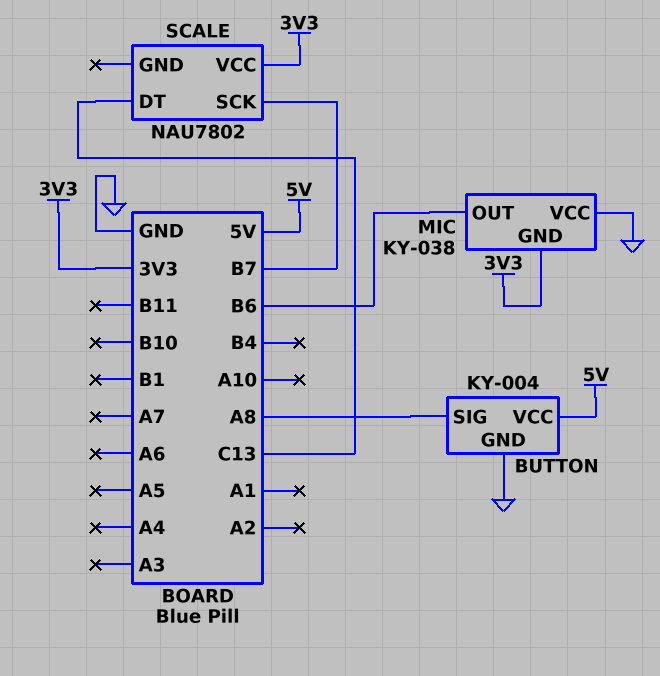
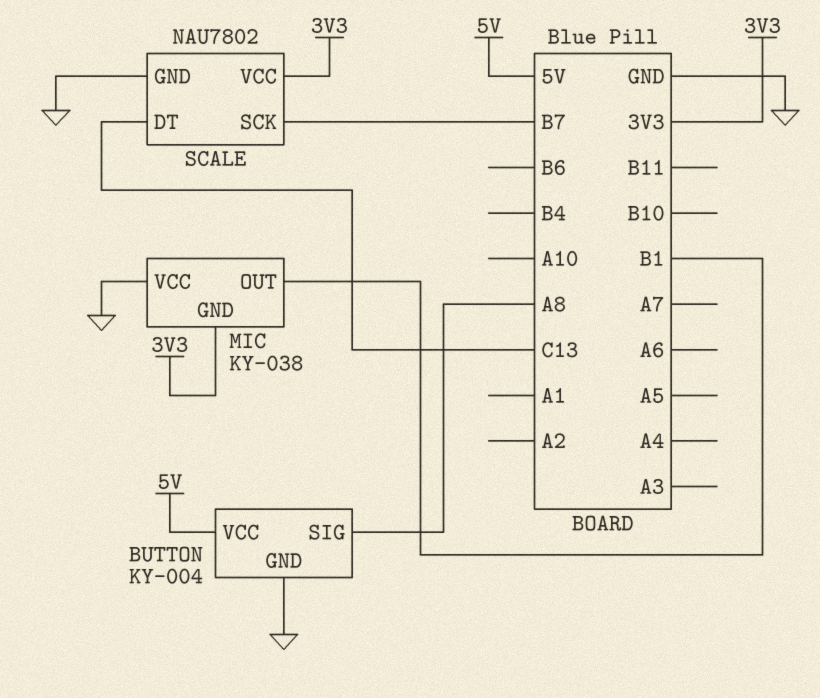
MIC pin OUT: B6 -> B1
SCALE pin GND: none -> GND

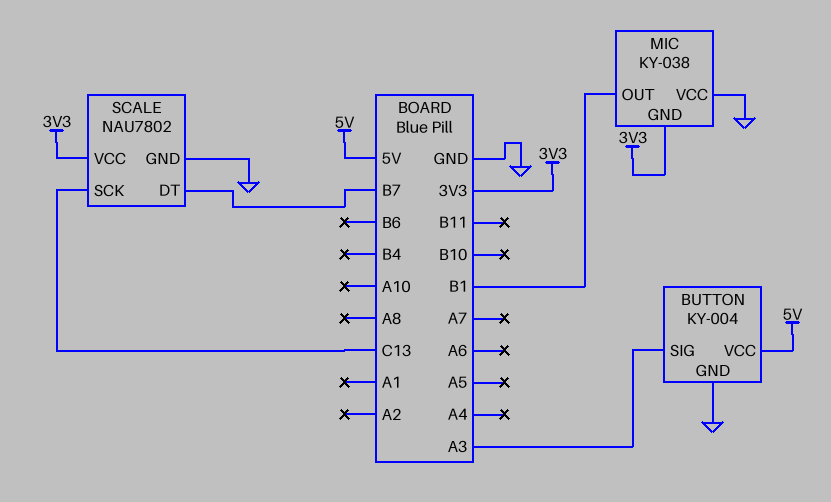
BUTTON pin SIG: A8 -> A3
SCALE pin DT: C13 -> B7
SCALE pin SCK: B7 -> C13

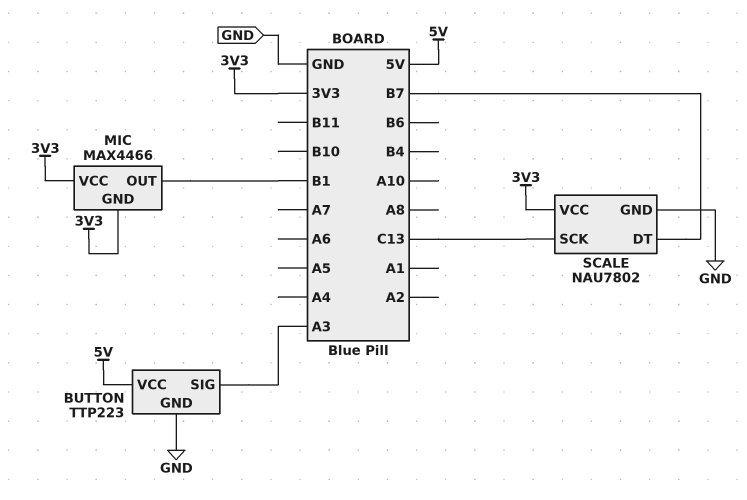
BUTTON: KY-004 -> TTP223
MIC: KY-038 -> MAX4466
MIC pin VCC: GND -> 3V3

